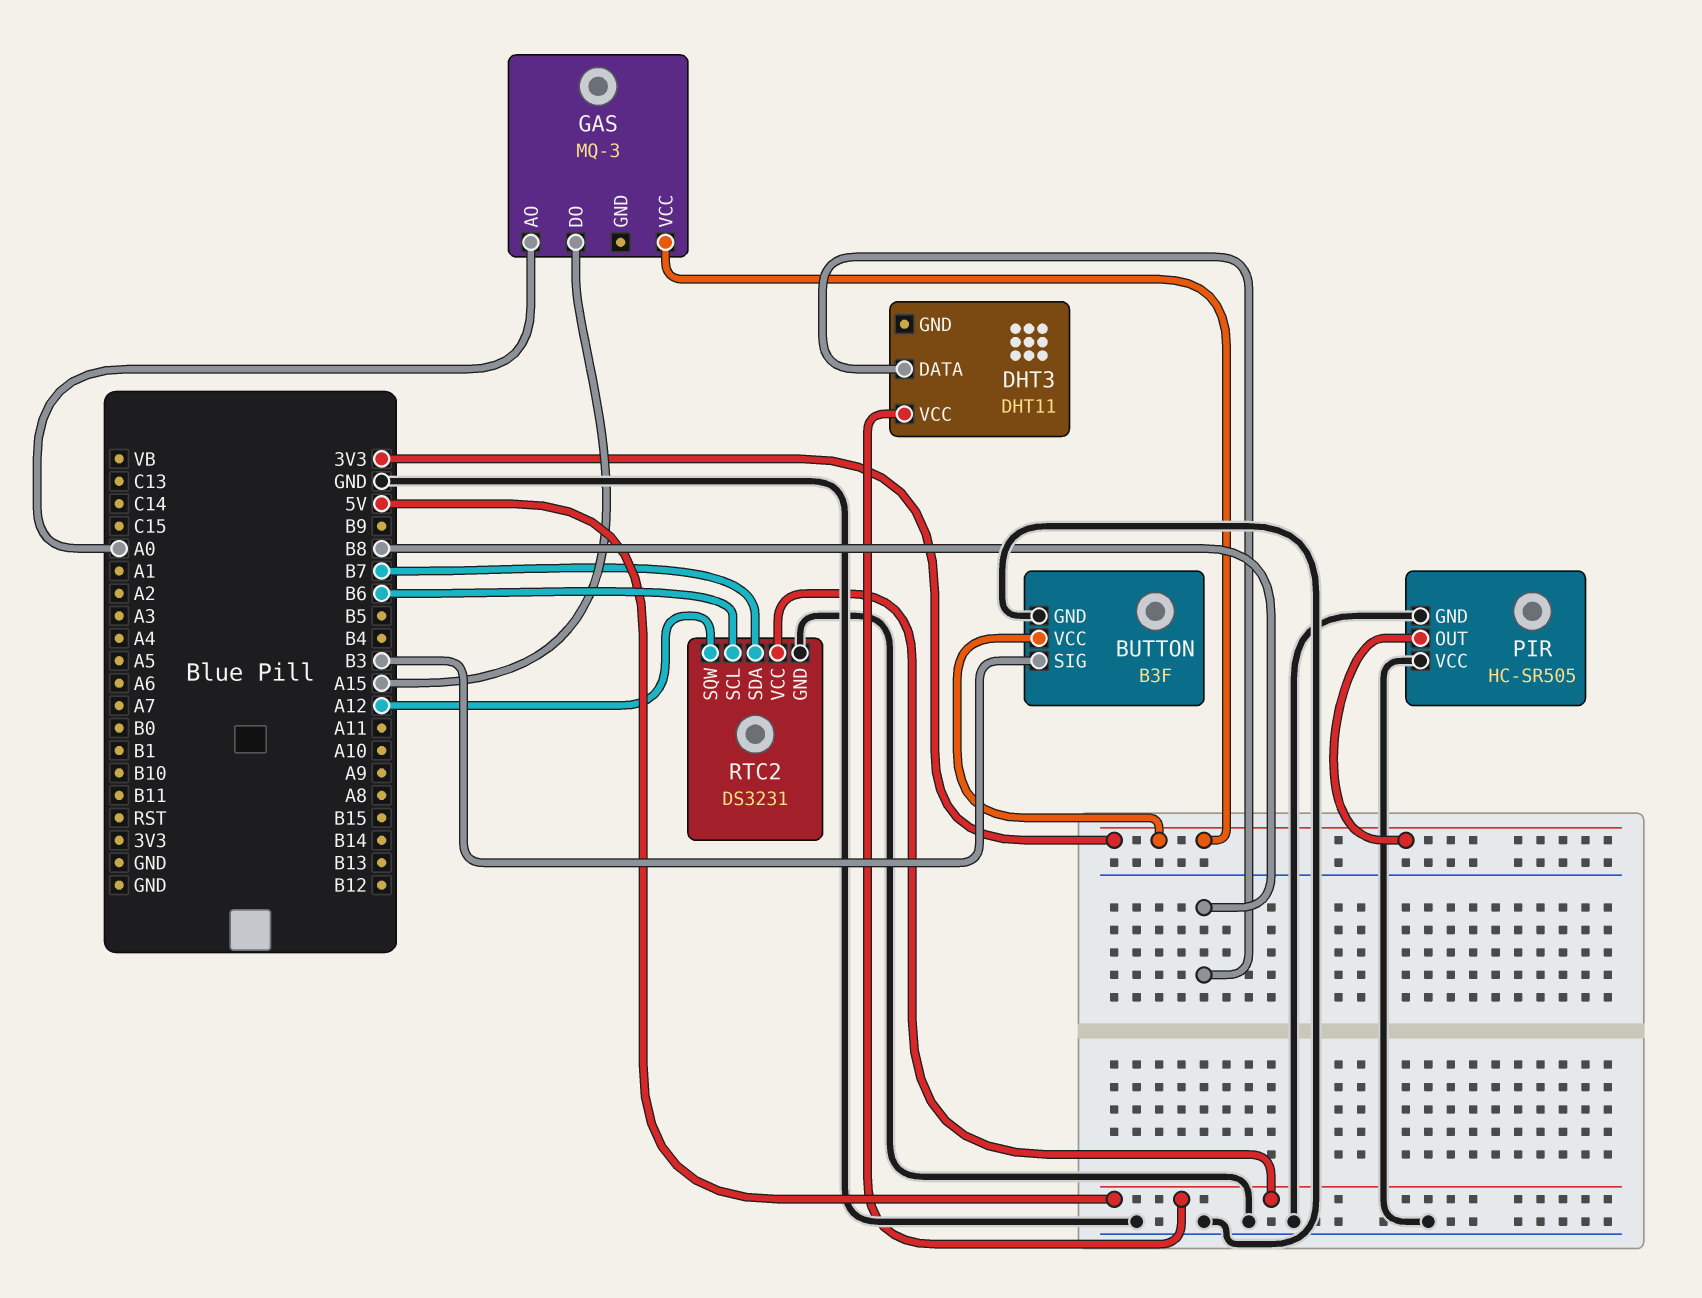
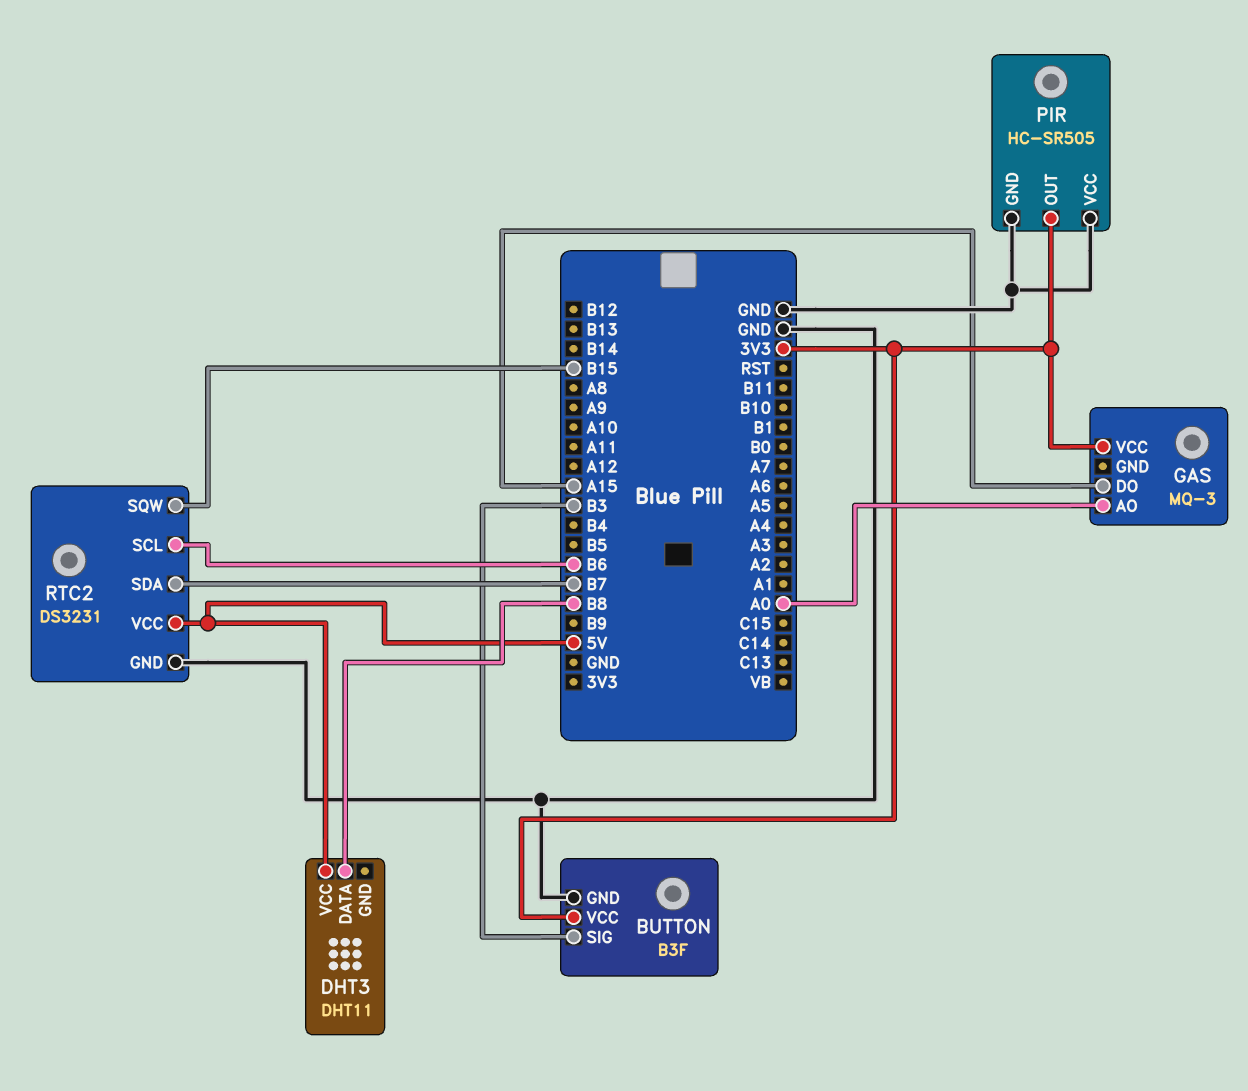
RTC2 pin SQW: A12 -> B15

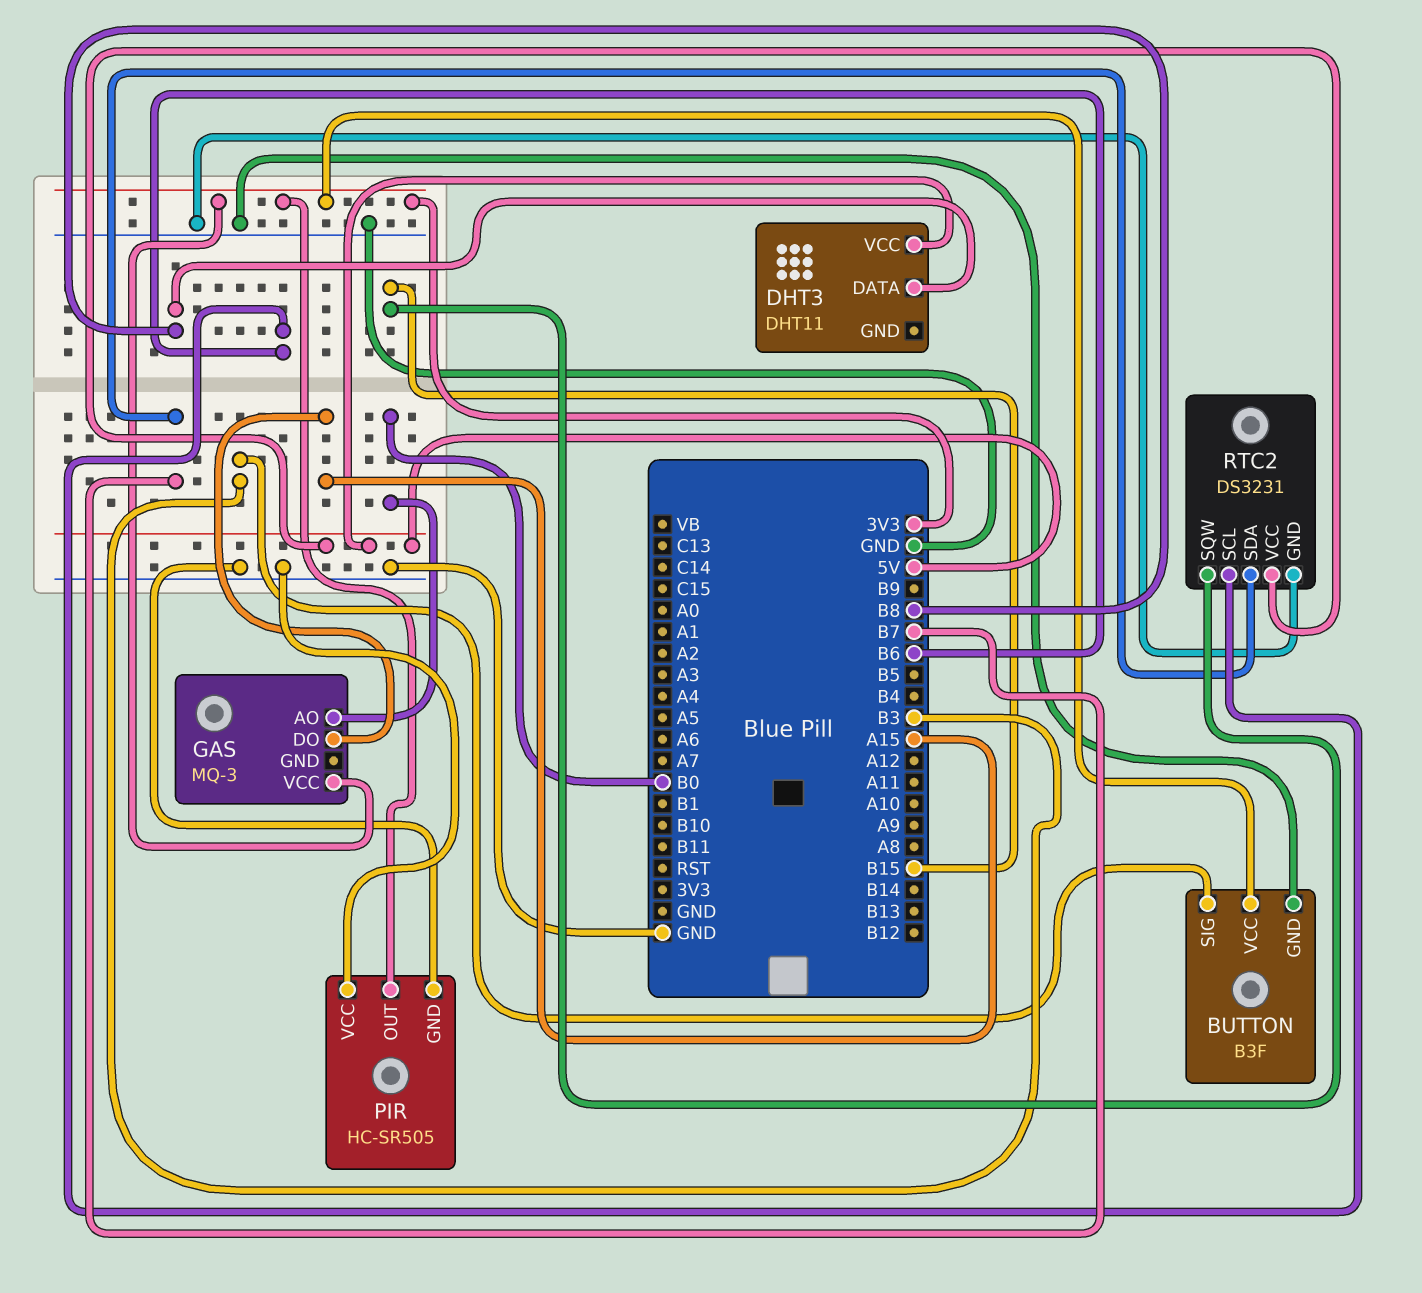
GAS pin AO: A0 -> B0

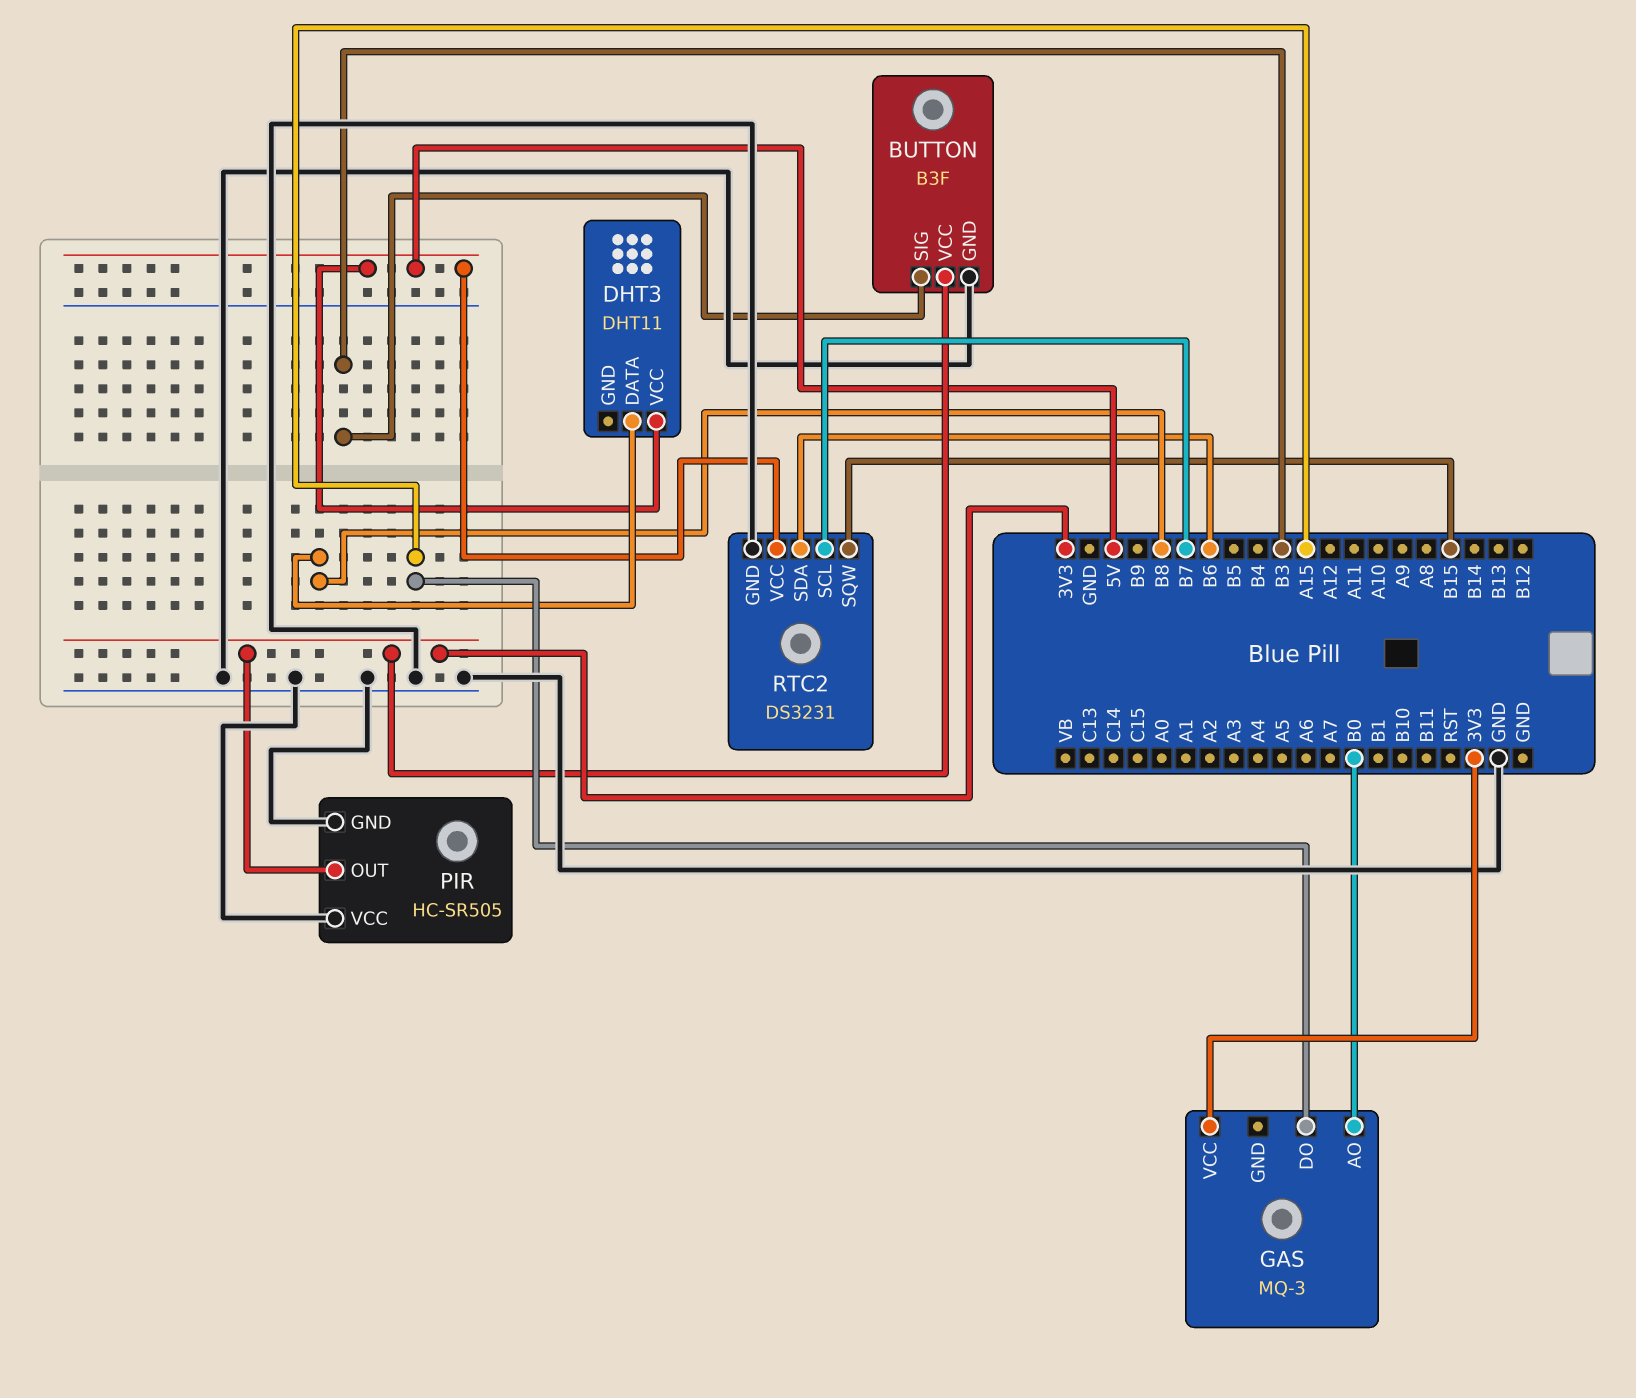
RTC2 pin SCL: B6 -> B7
RTC2 pin SDA: B7 -> B6

